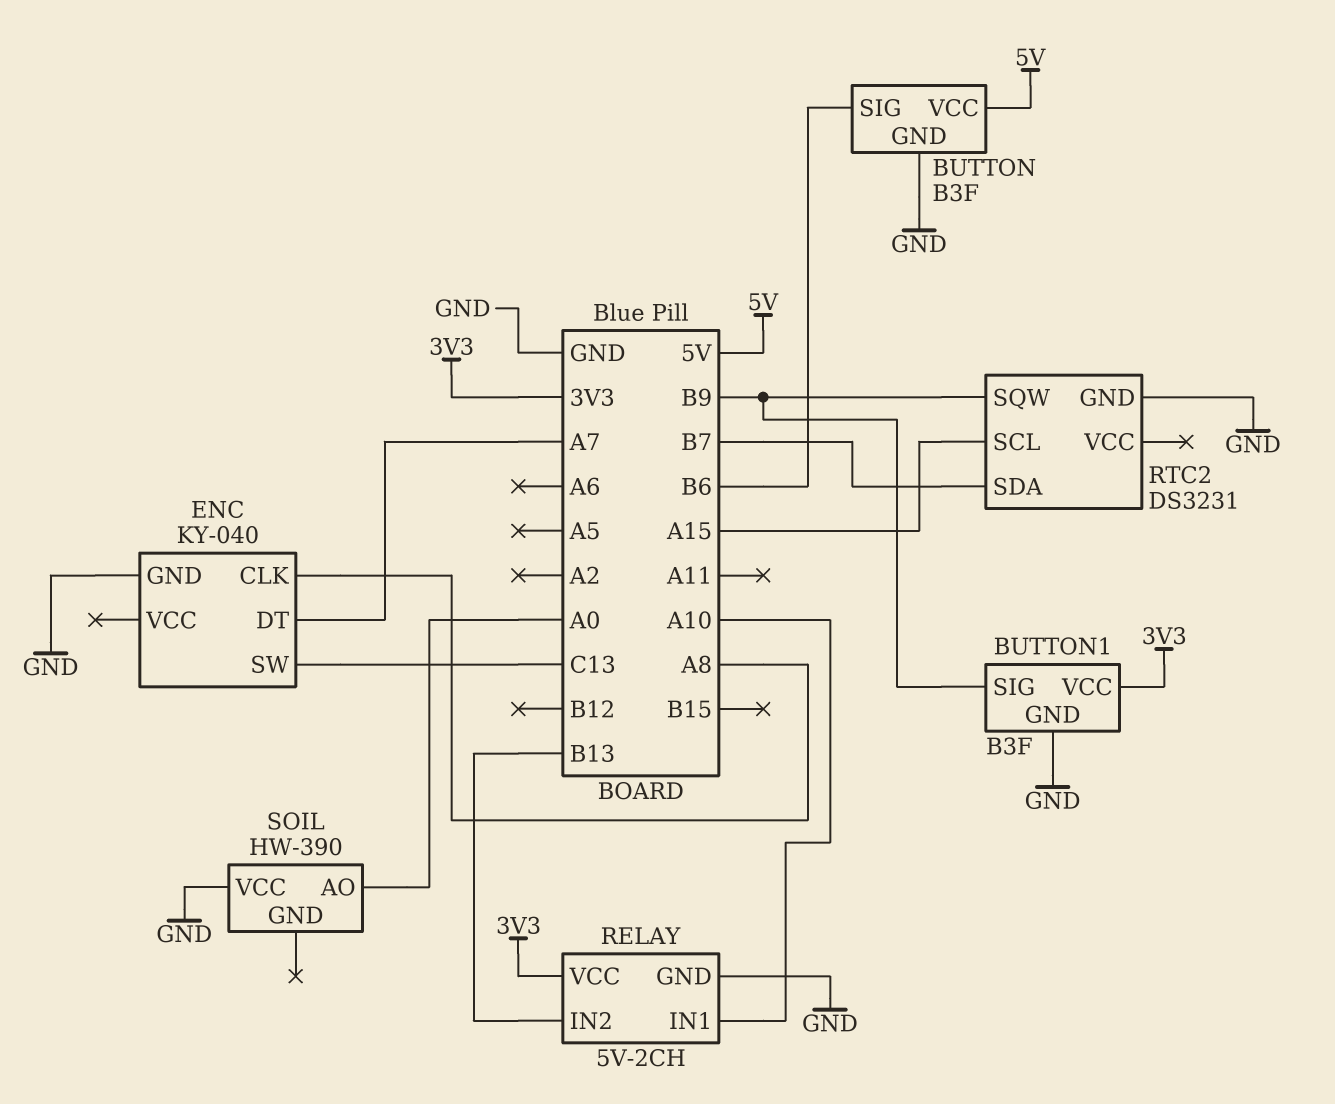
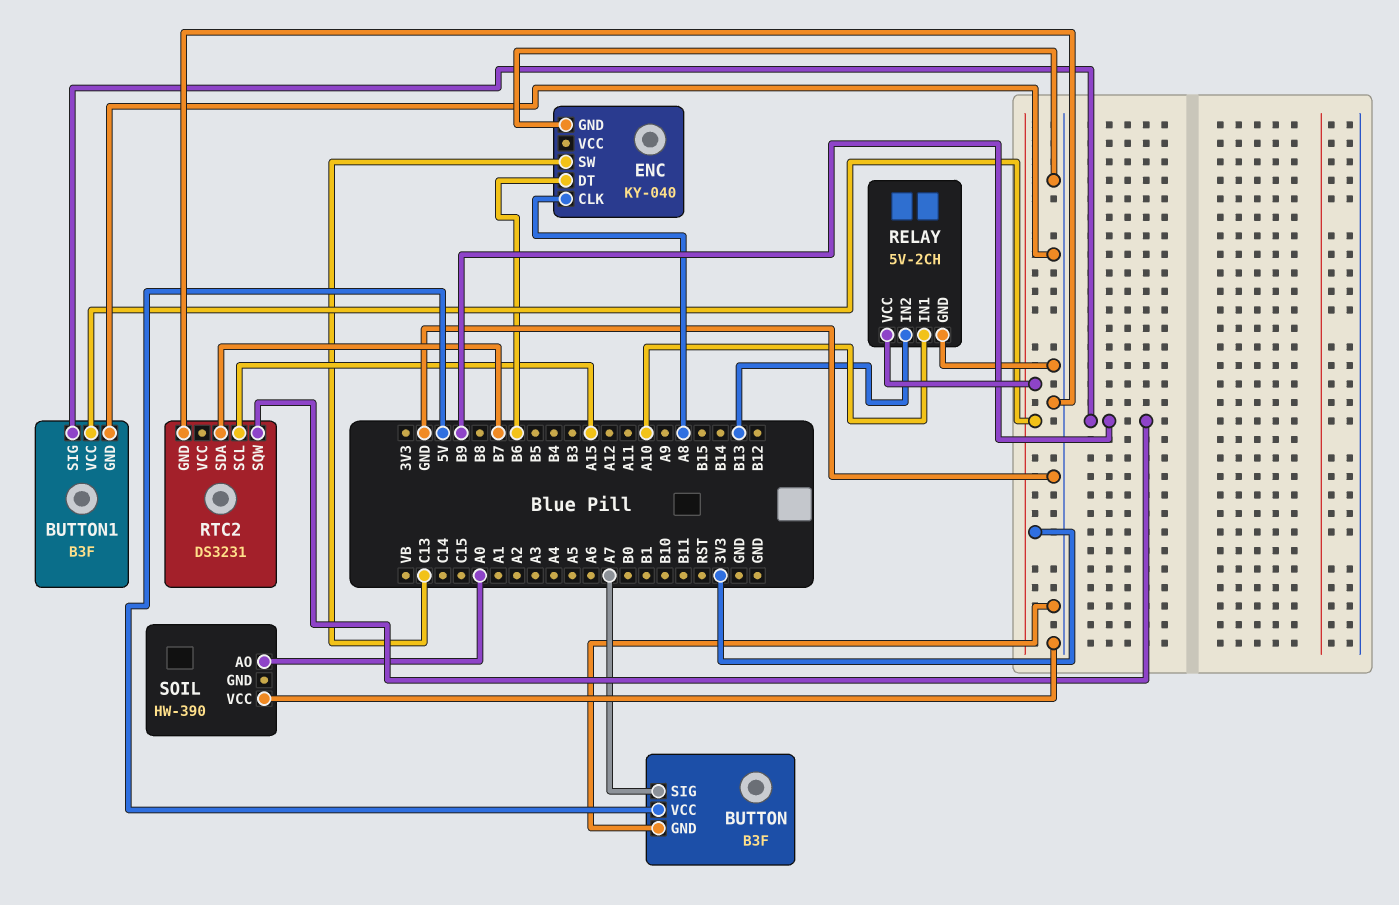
BUTTON pin SIG: B6 -> A7
ENC pin DT: A7 -> B6

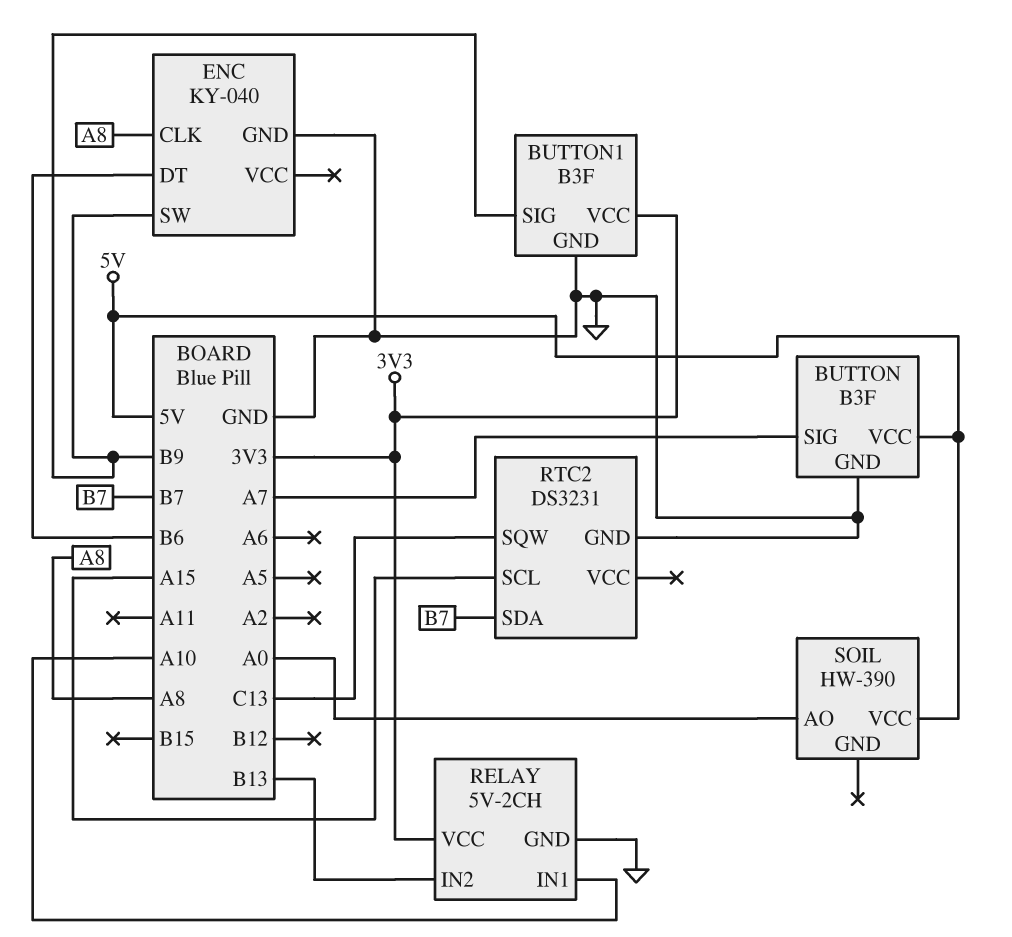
ENC pin SW: C13 -> B9
RTC2 pin SQW: B9 -> C13
SOIL pin VCC: GND -> 5V

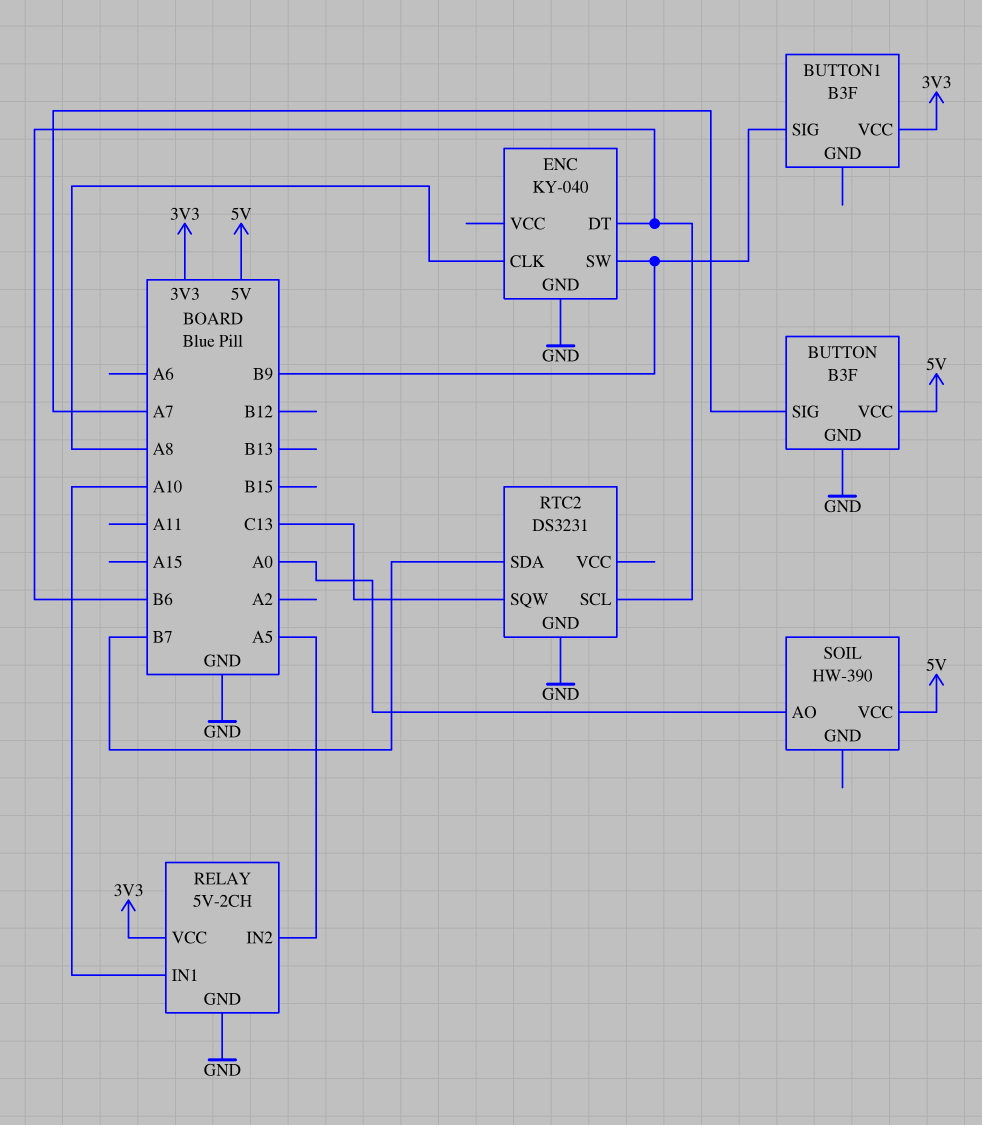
BUTTON1 pin GND: GND -> none
RELAY pin IN2: B13 -> A5
RTC2 pin SCL: A15 -> B6

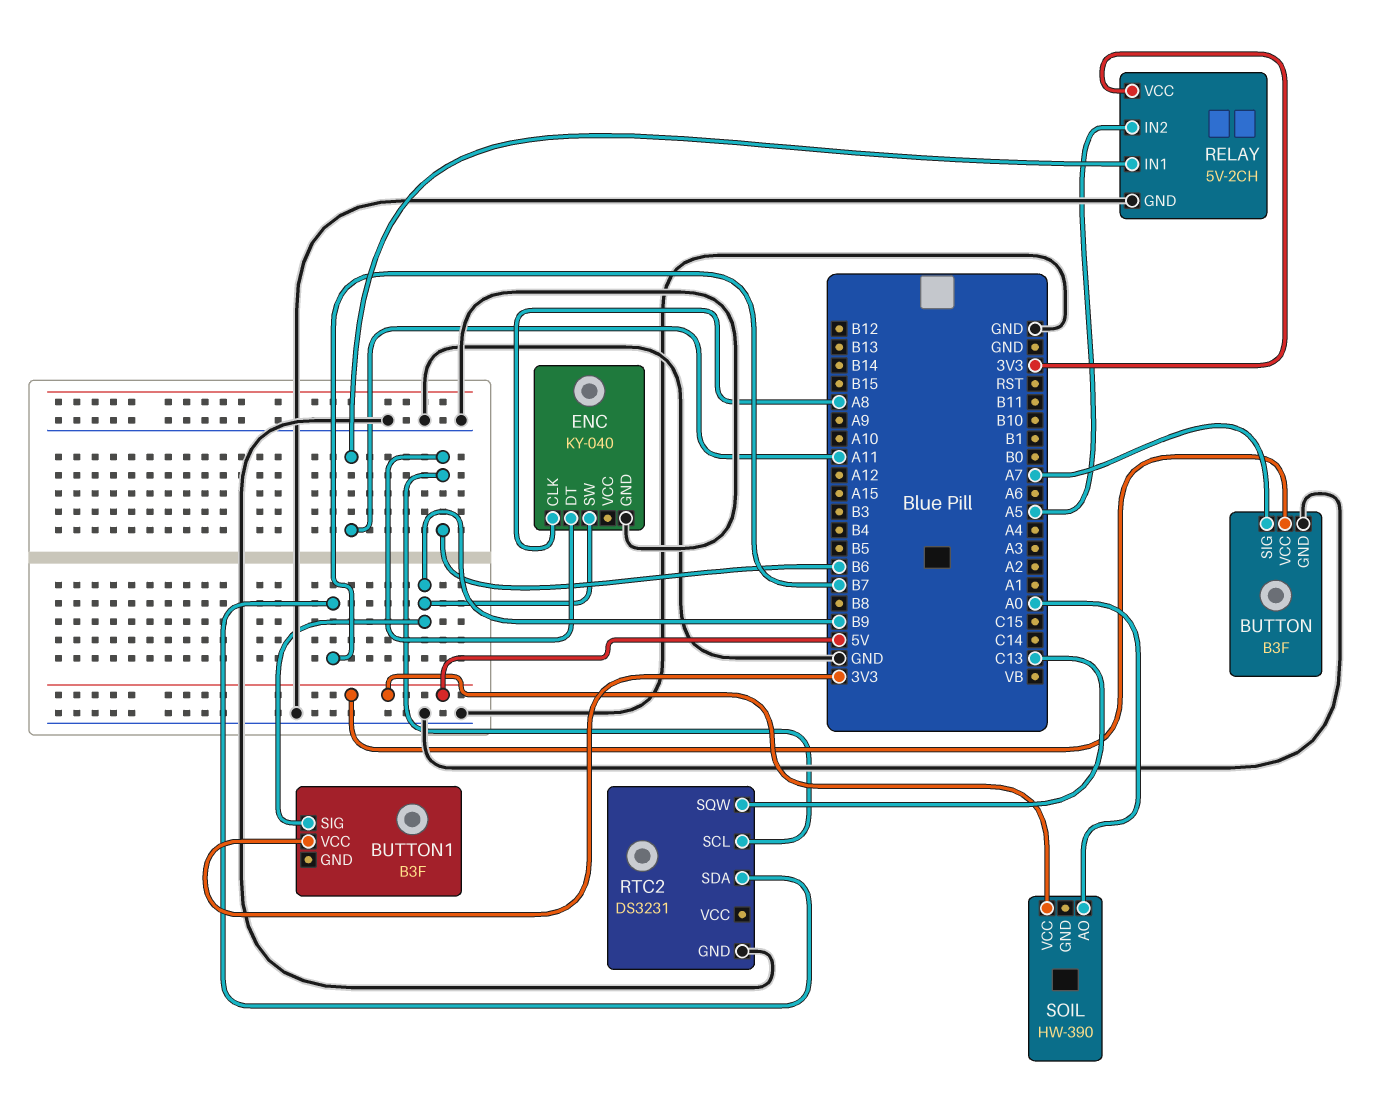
RELAY pin IN1: A10 -> A11

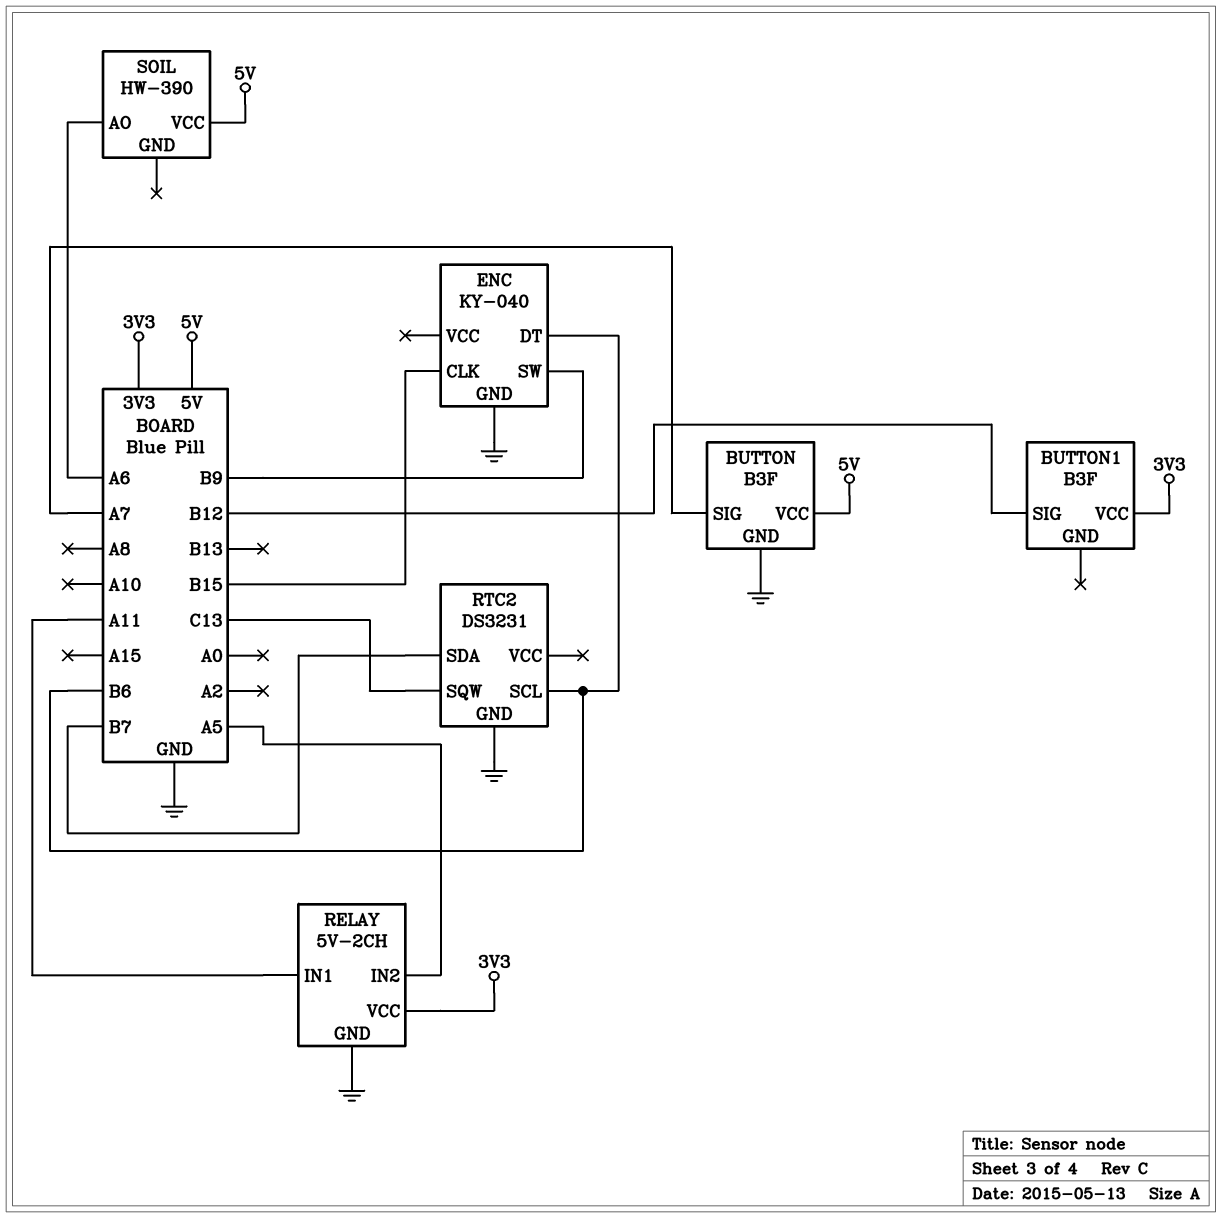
BUTTON1 pin SIG: B9 -> B12
ENC pin CLK: A8 -> B15
SOIL pin AO: A0 -> A6

